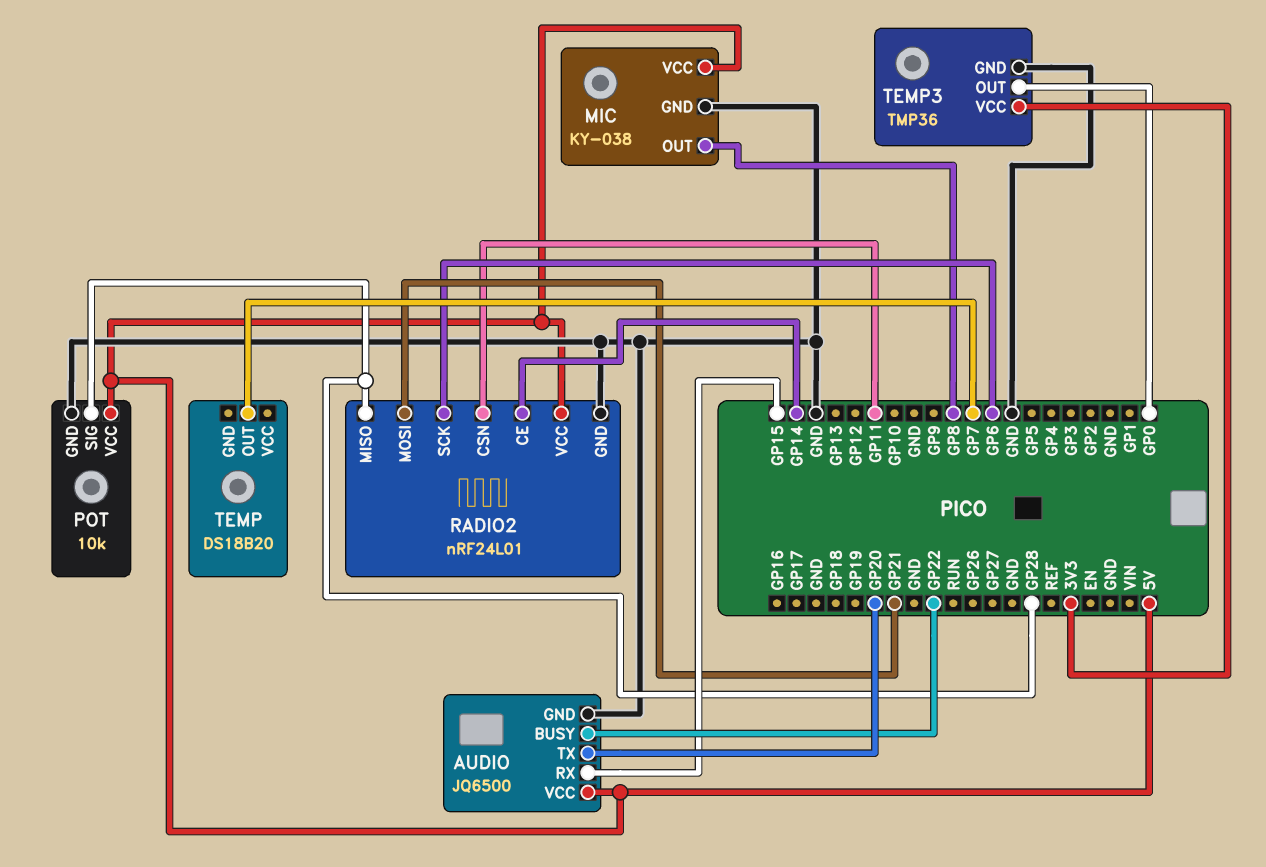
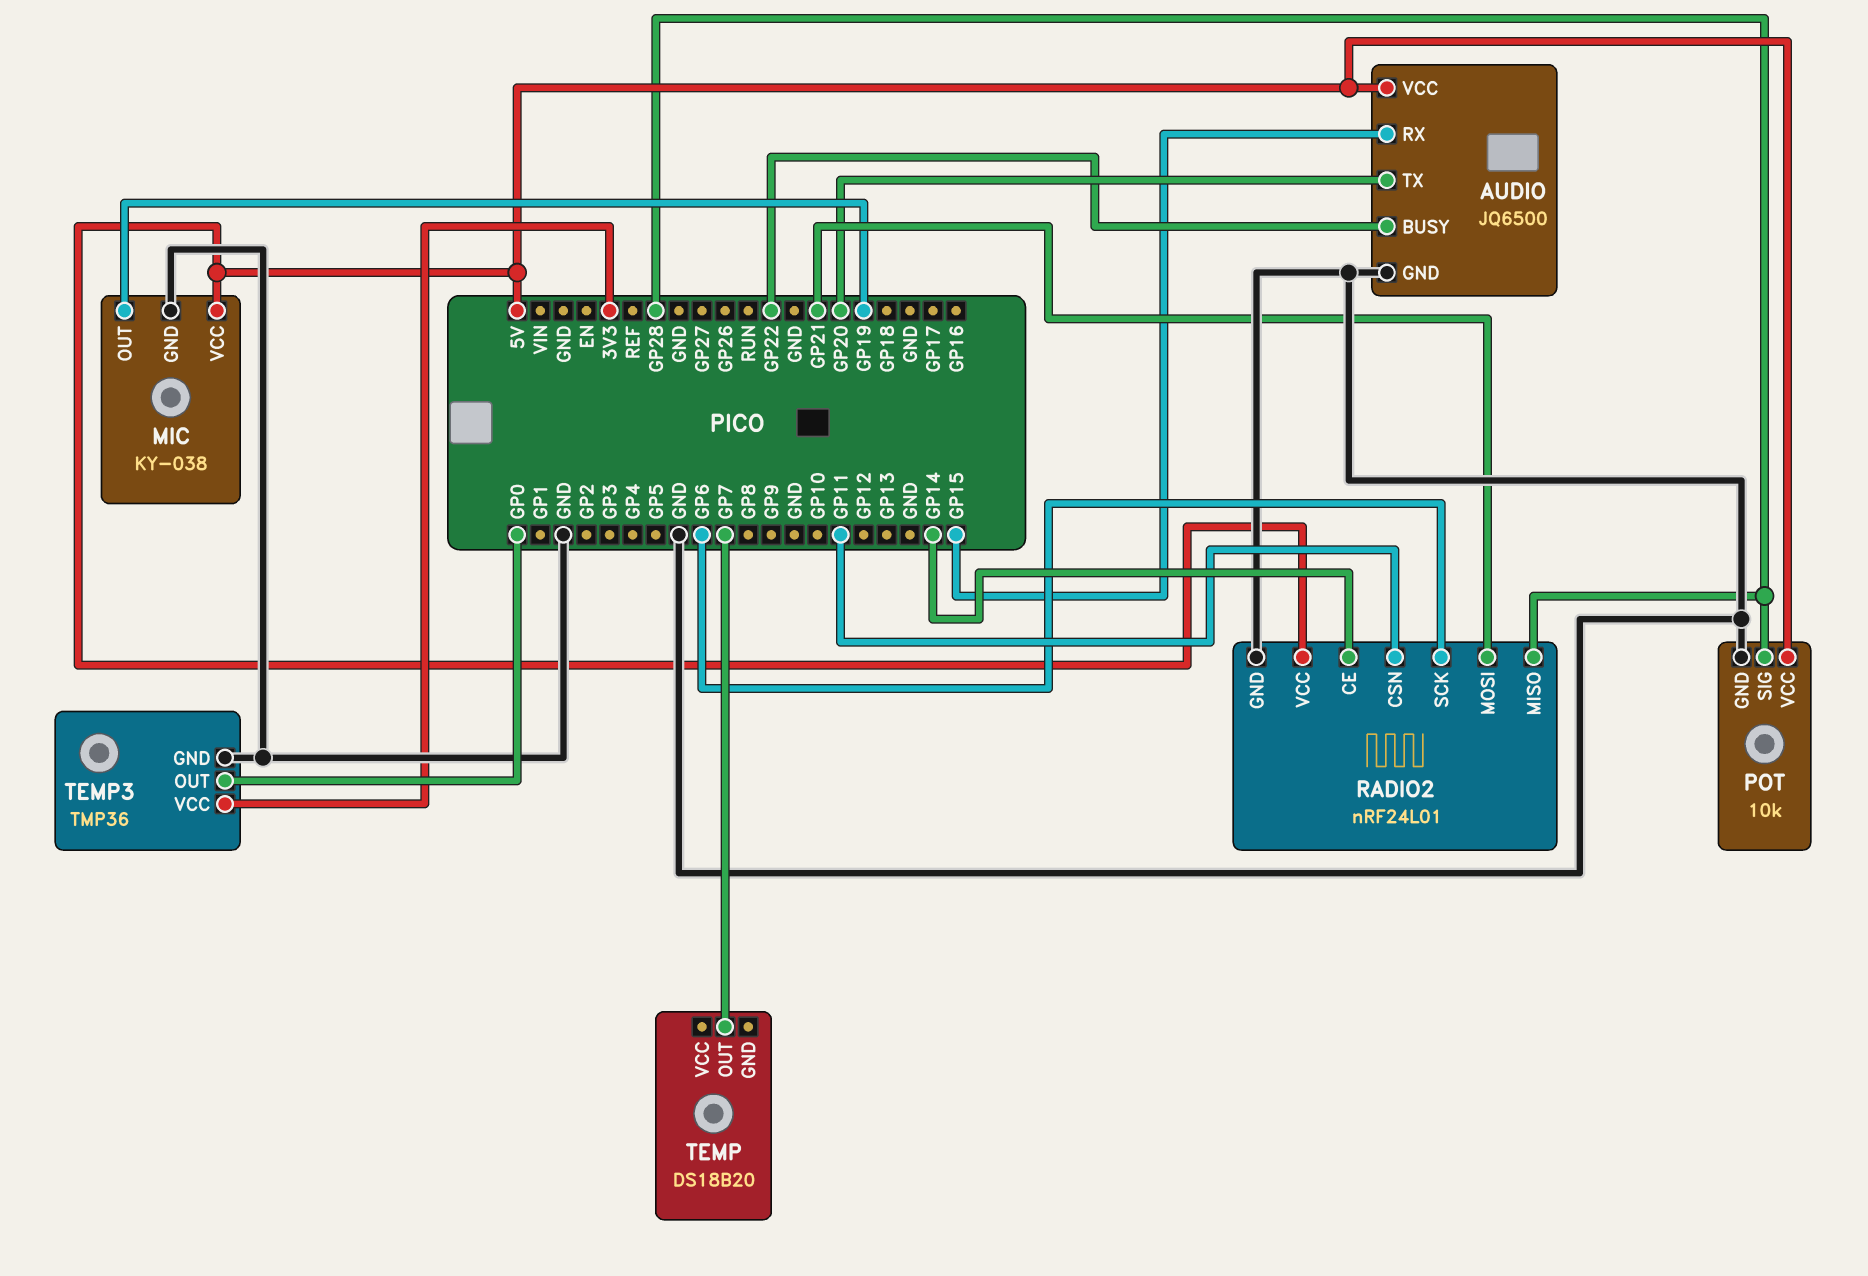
MIC pin OUT: GP8 -> GP19

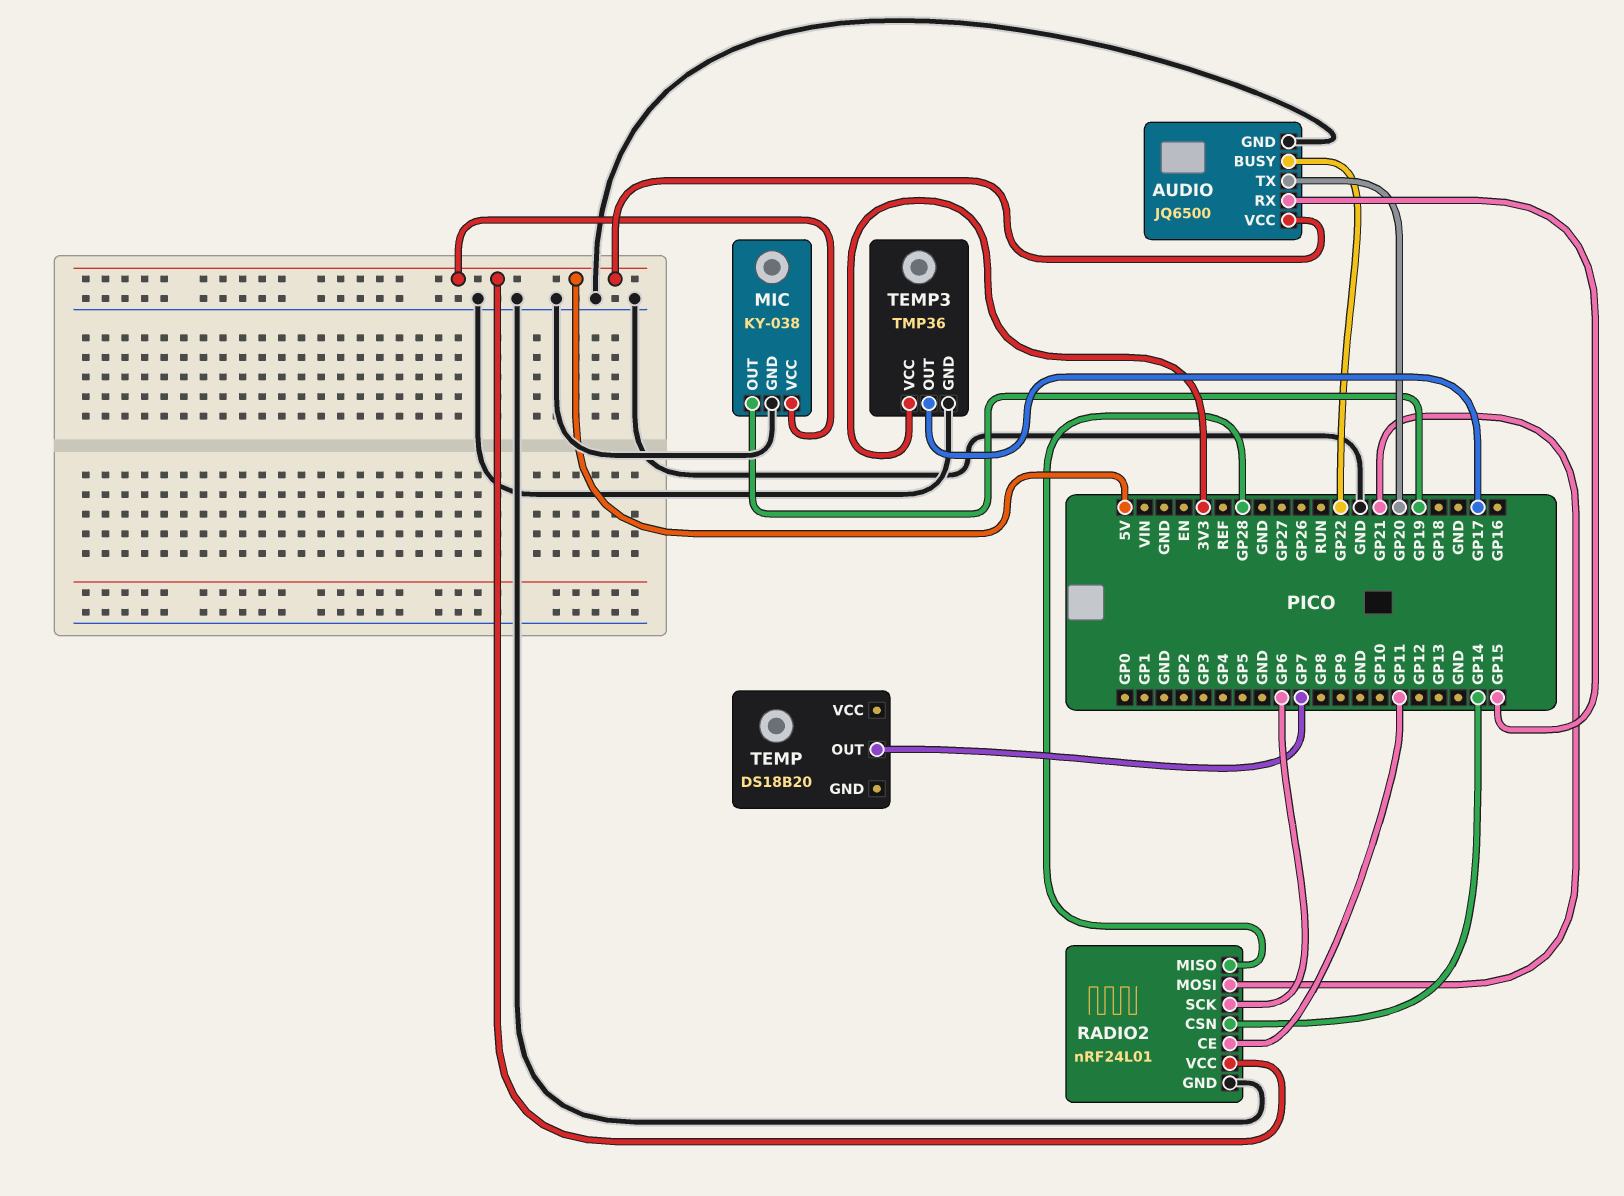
POT: 10k -> none
POT pin GND: GND -> none
POT pin SIG: GP28 -> none
POT pin VCC: 5V -> none
RADIO2 pin CE: GP14 -> GP11
RADIO2 pin CSN: GP11 -> GP14
TEMP3 pin OUT: GP0 -> GP17

